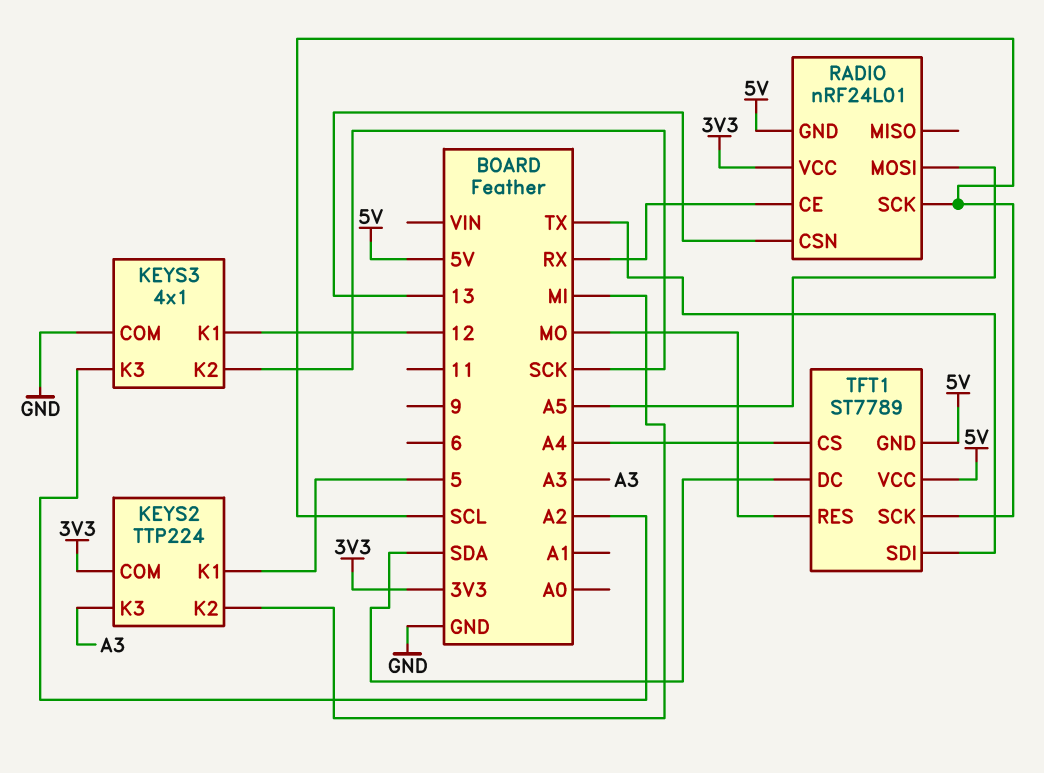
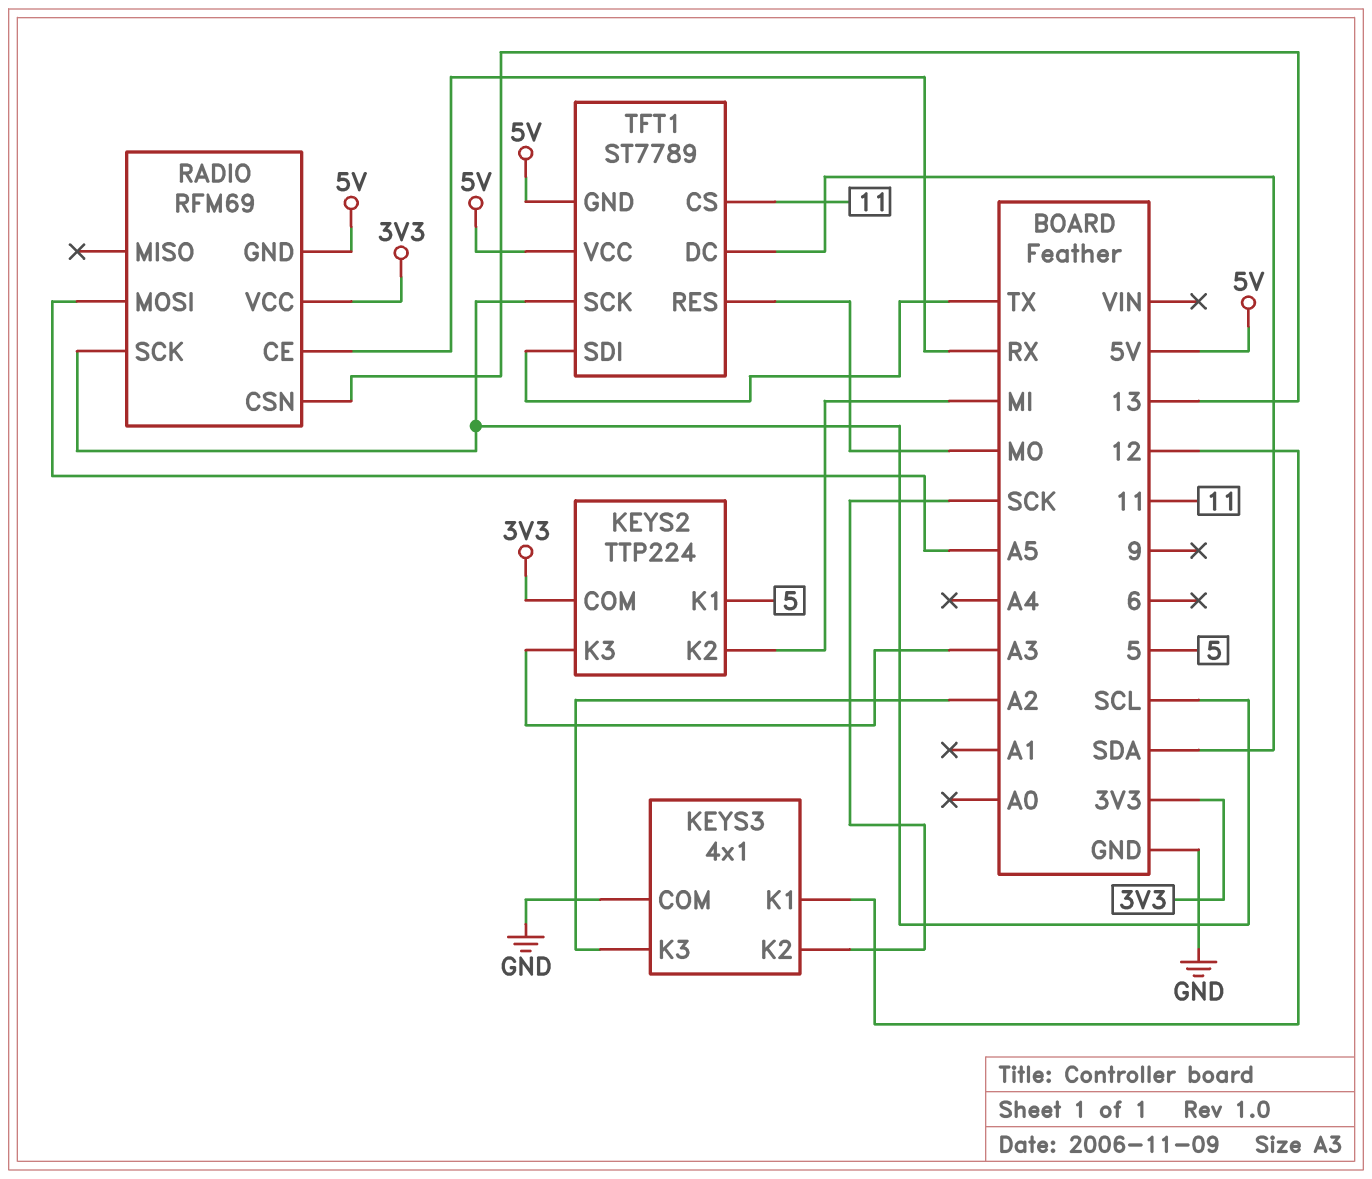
RADIO: nRF24L01 -> RFM69
TFT1 pin CS: A4 -> 11

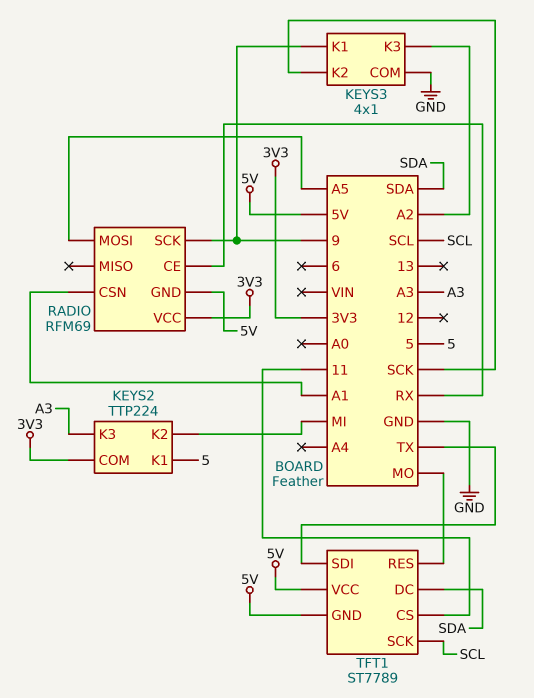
KEYS3 pin K1: 12 -> 9
RADIO pin CSN: 13 -> A1
RADIO pin SCK: SCL -> 9

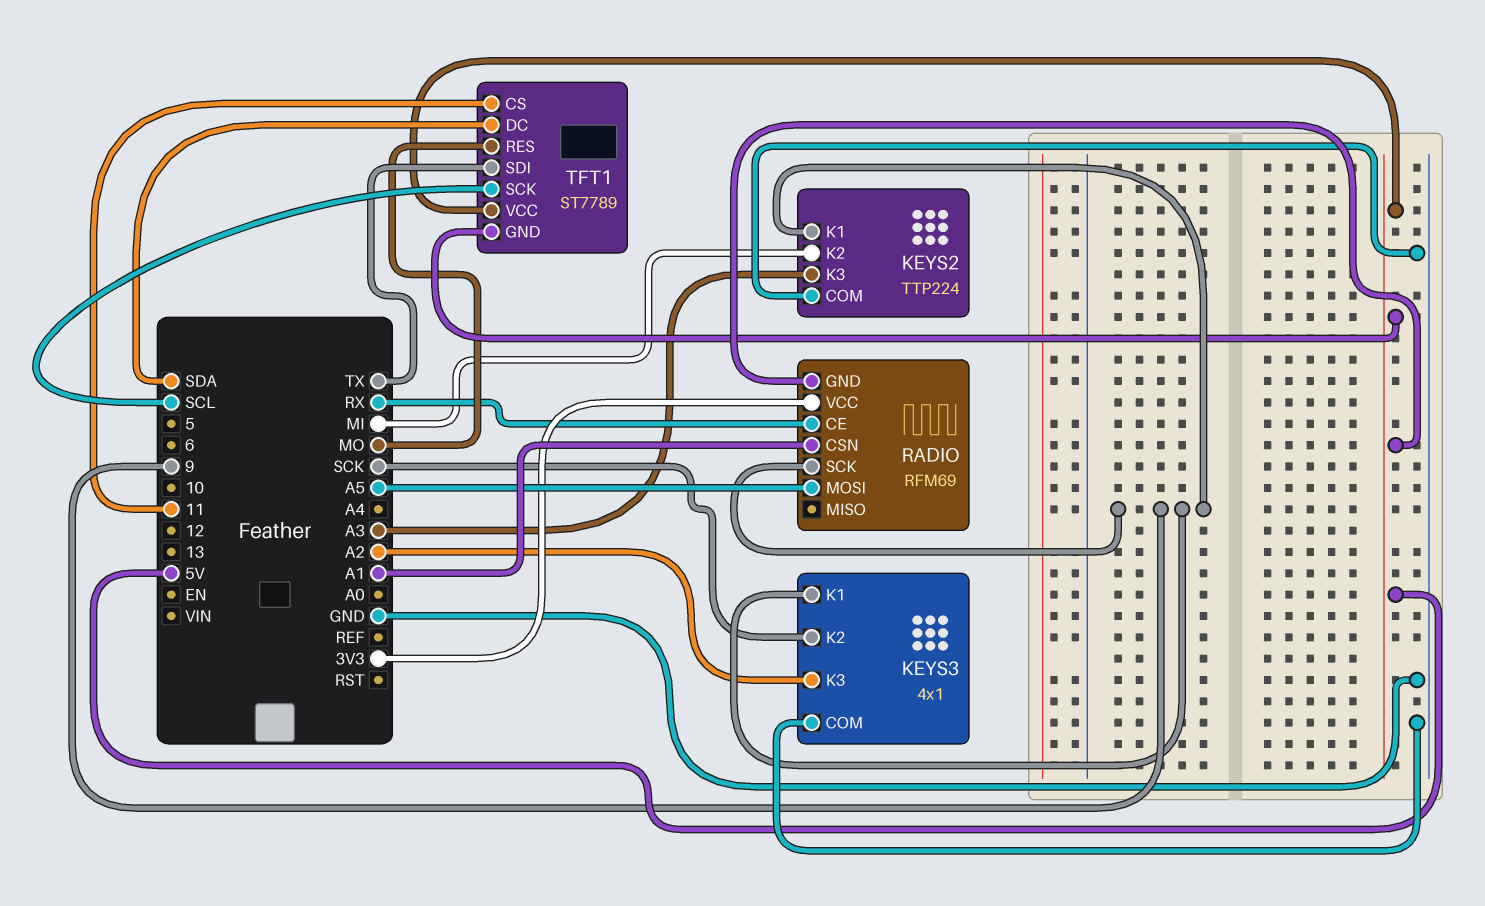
KEYS2 pin COM: 3V3 -> GND
KEYS2 pin K1: 5 -> 9

